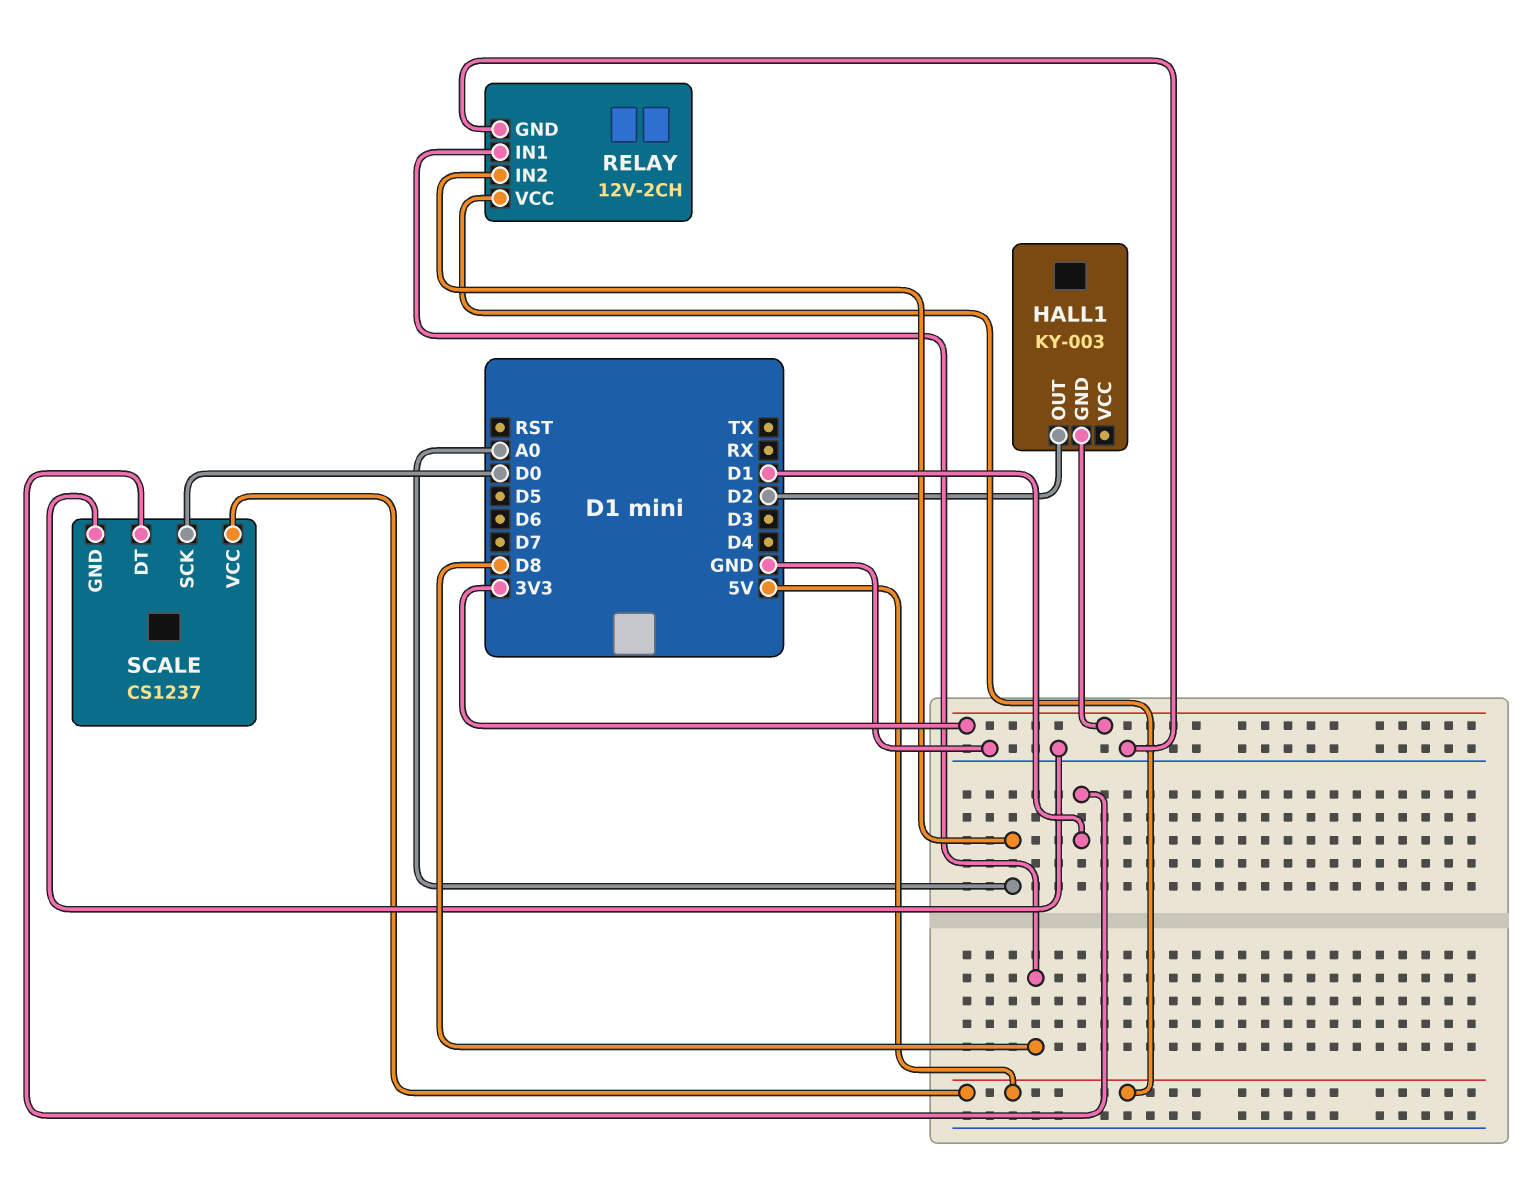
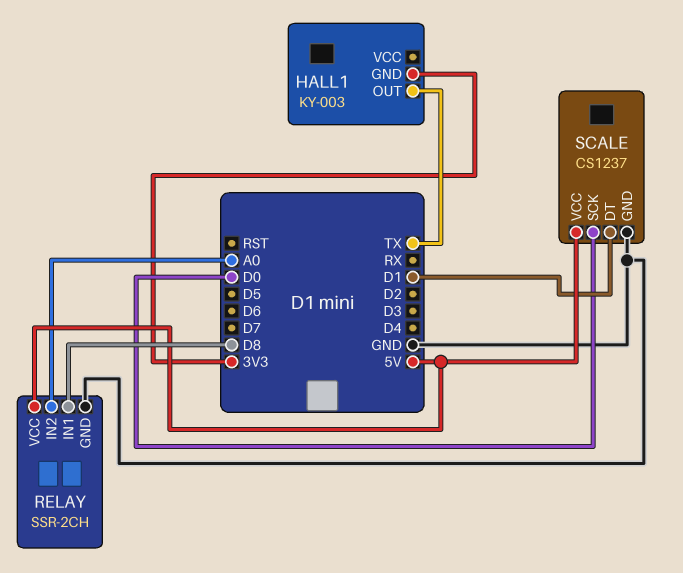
HALL1 pin OUT: D2 -> TX
RELAY: 12V-2CH -> SSR-2CH

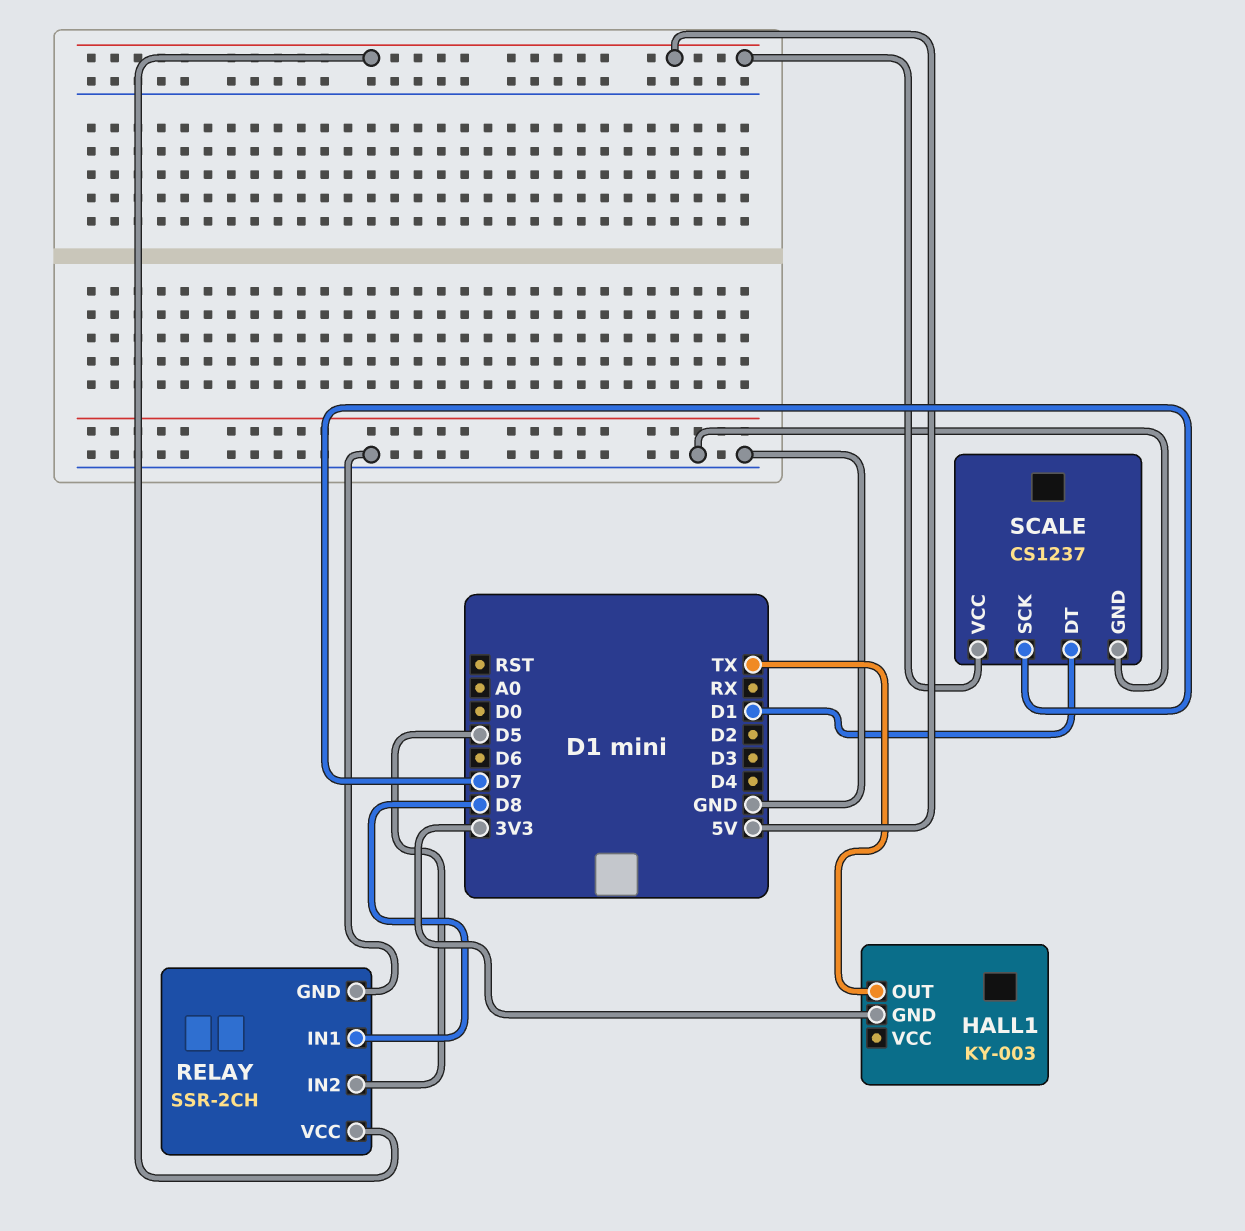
RELAY pin IN2: A0 -> D5
SCALE pin SCK: D0 -> D7

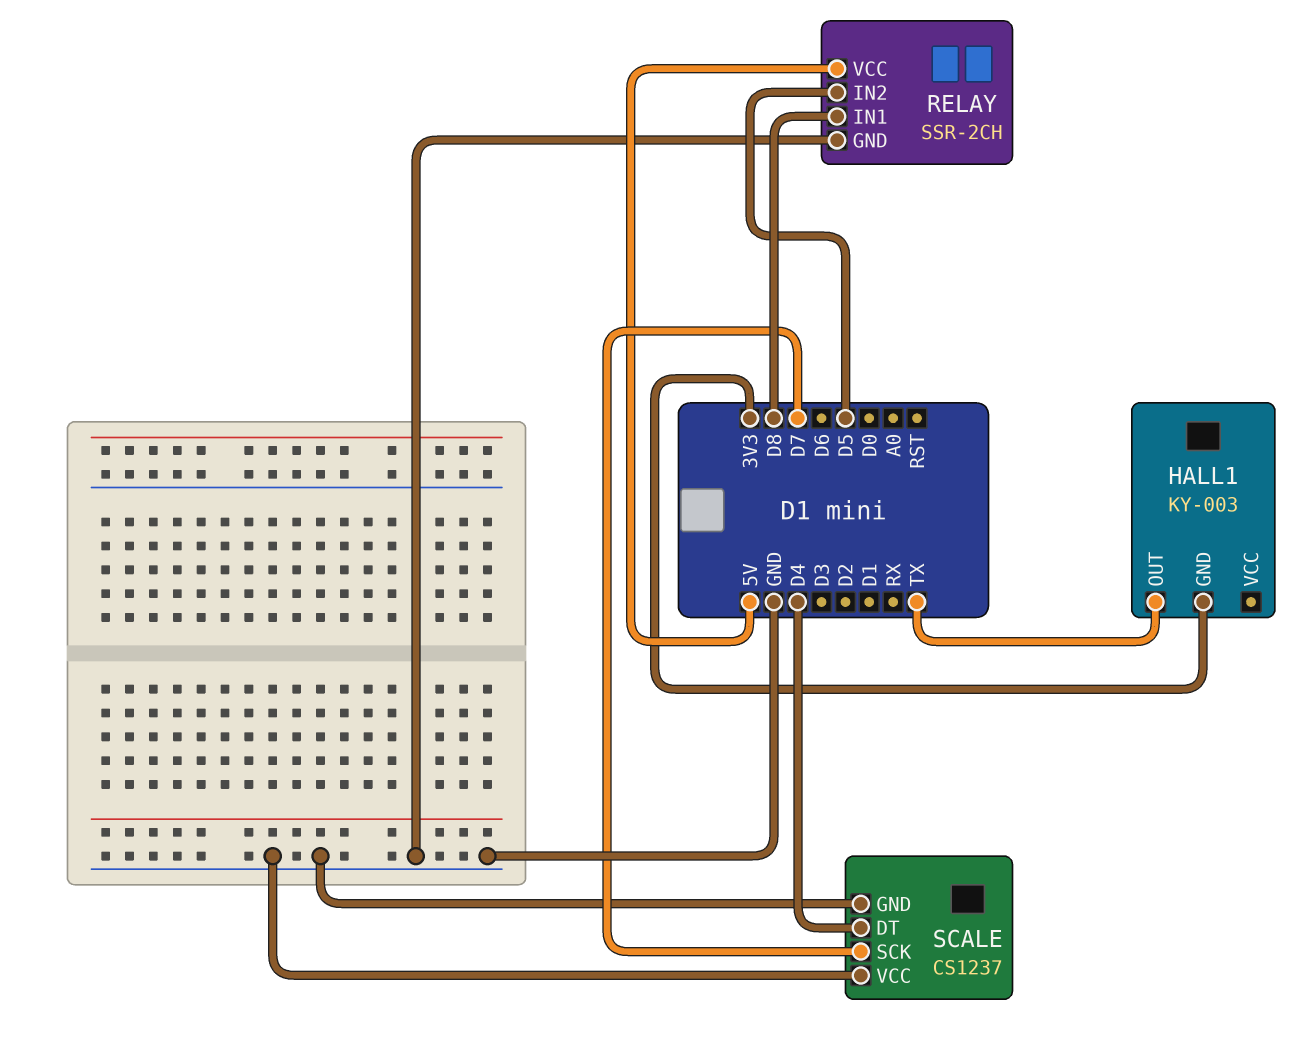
SCALE pin DT: D1 -> D4
SCALE pin VCC: 5V -> GND

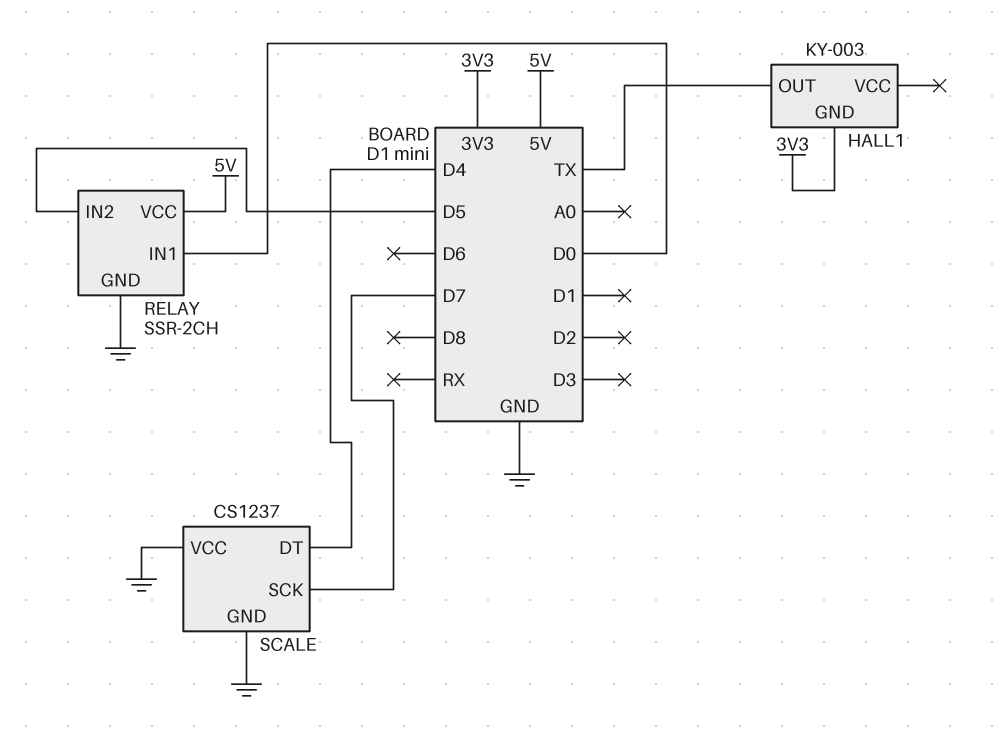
RELAY pin IN1: D8 -> D0

